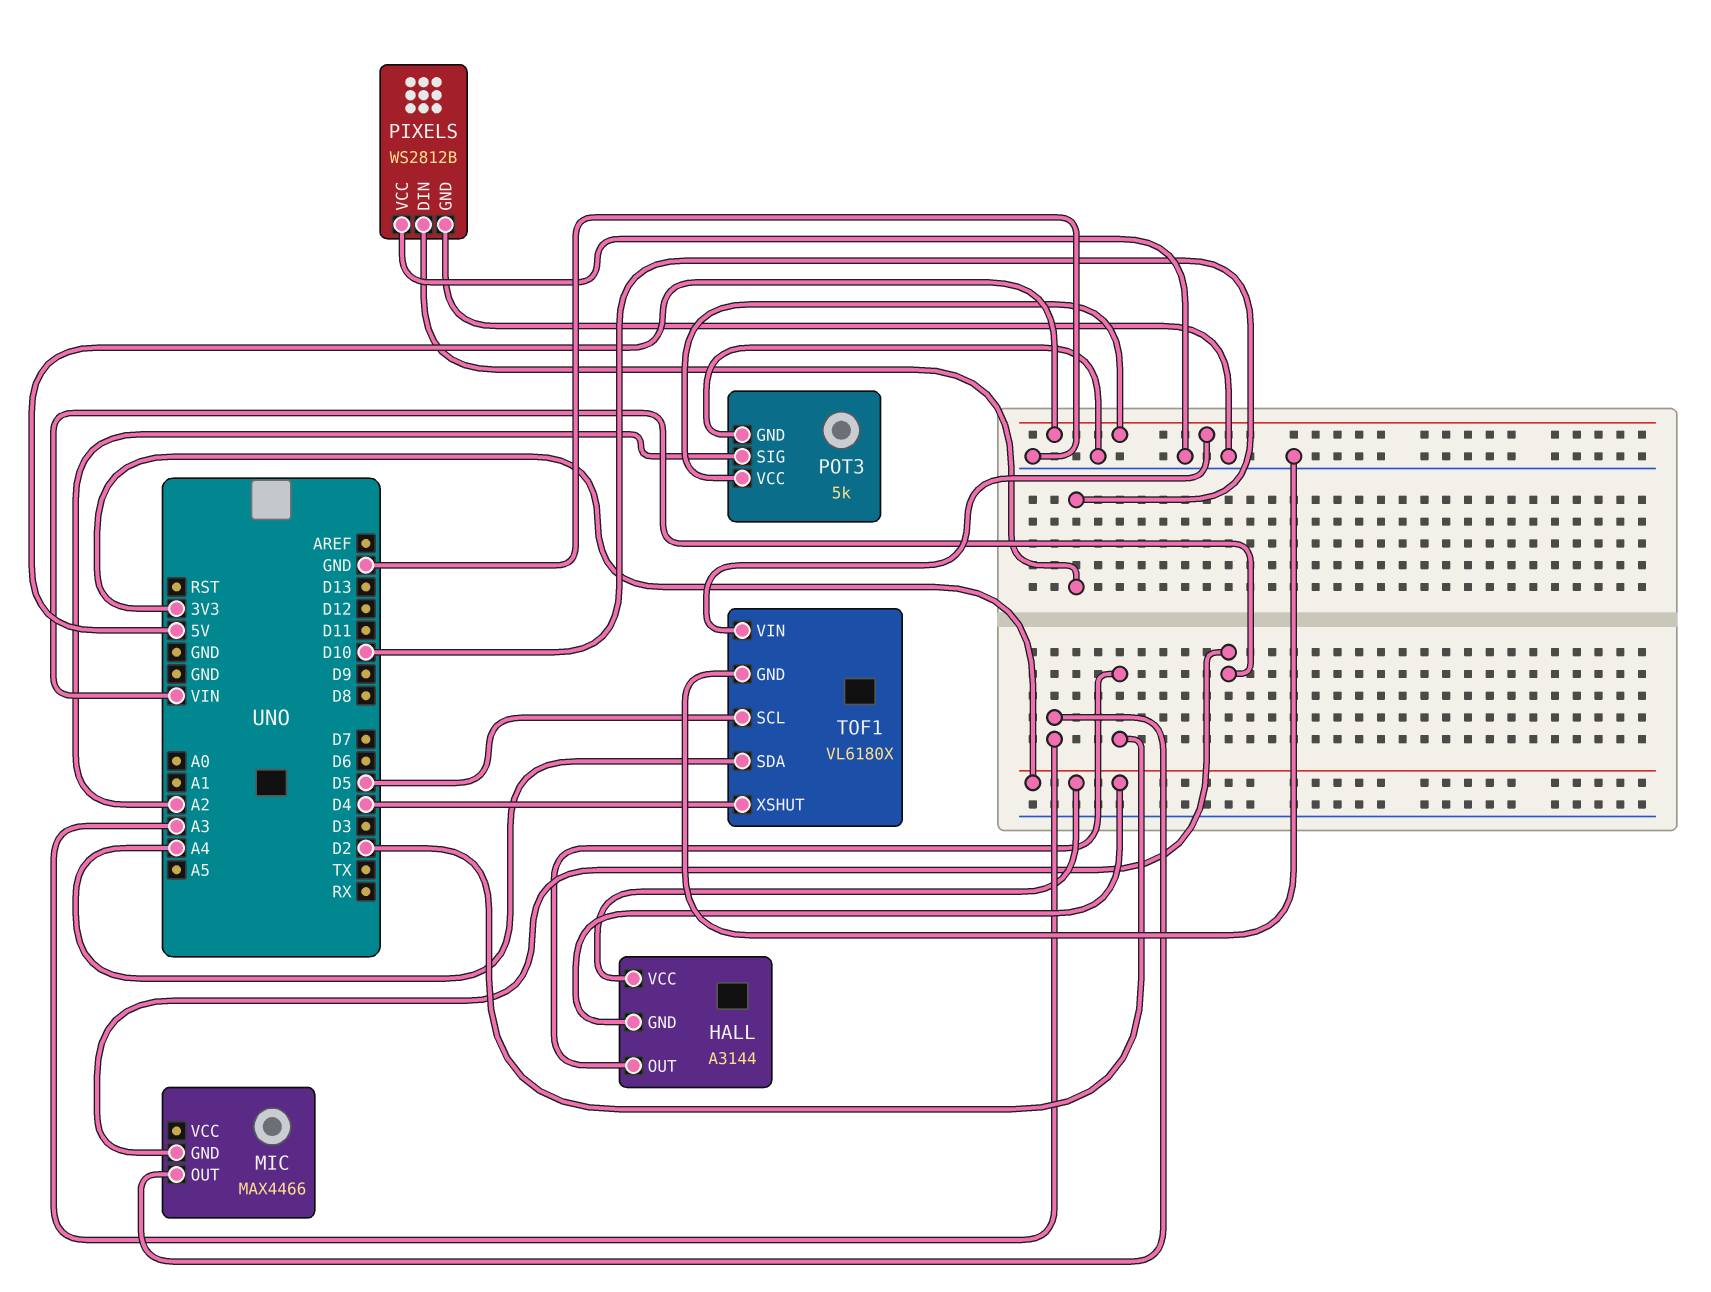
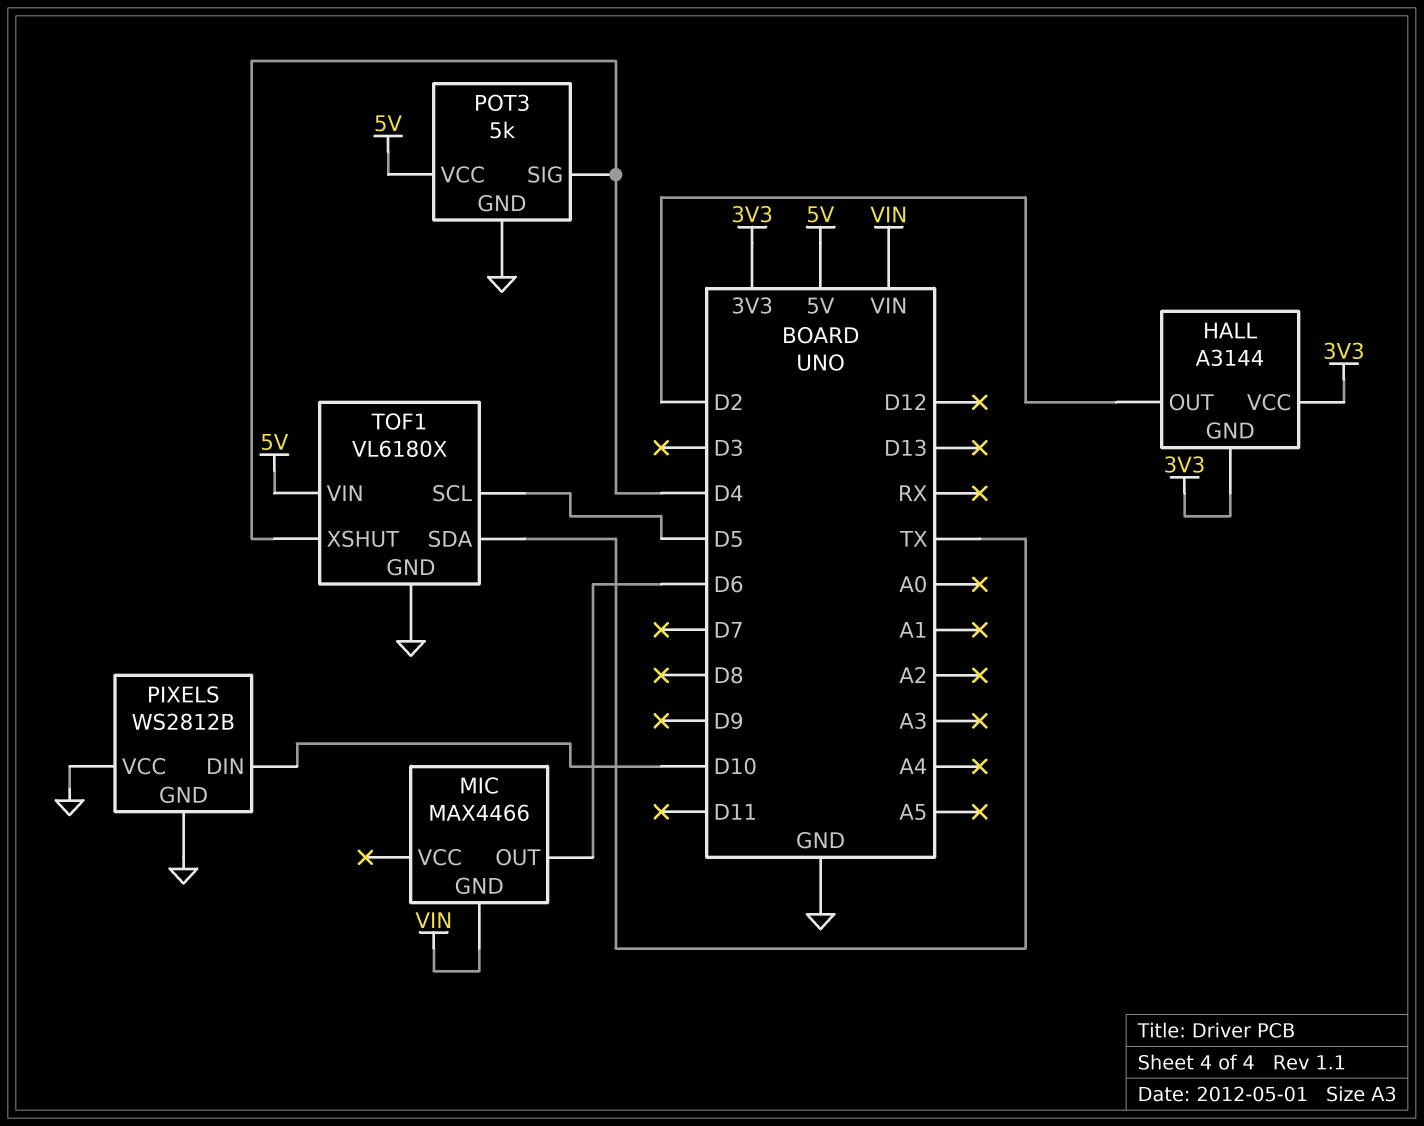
MIC pin OUT: A3 -> D6
POT3 pin SIG: A2 -> D4
TOF1 pin SDA: A4 -> TX

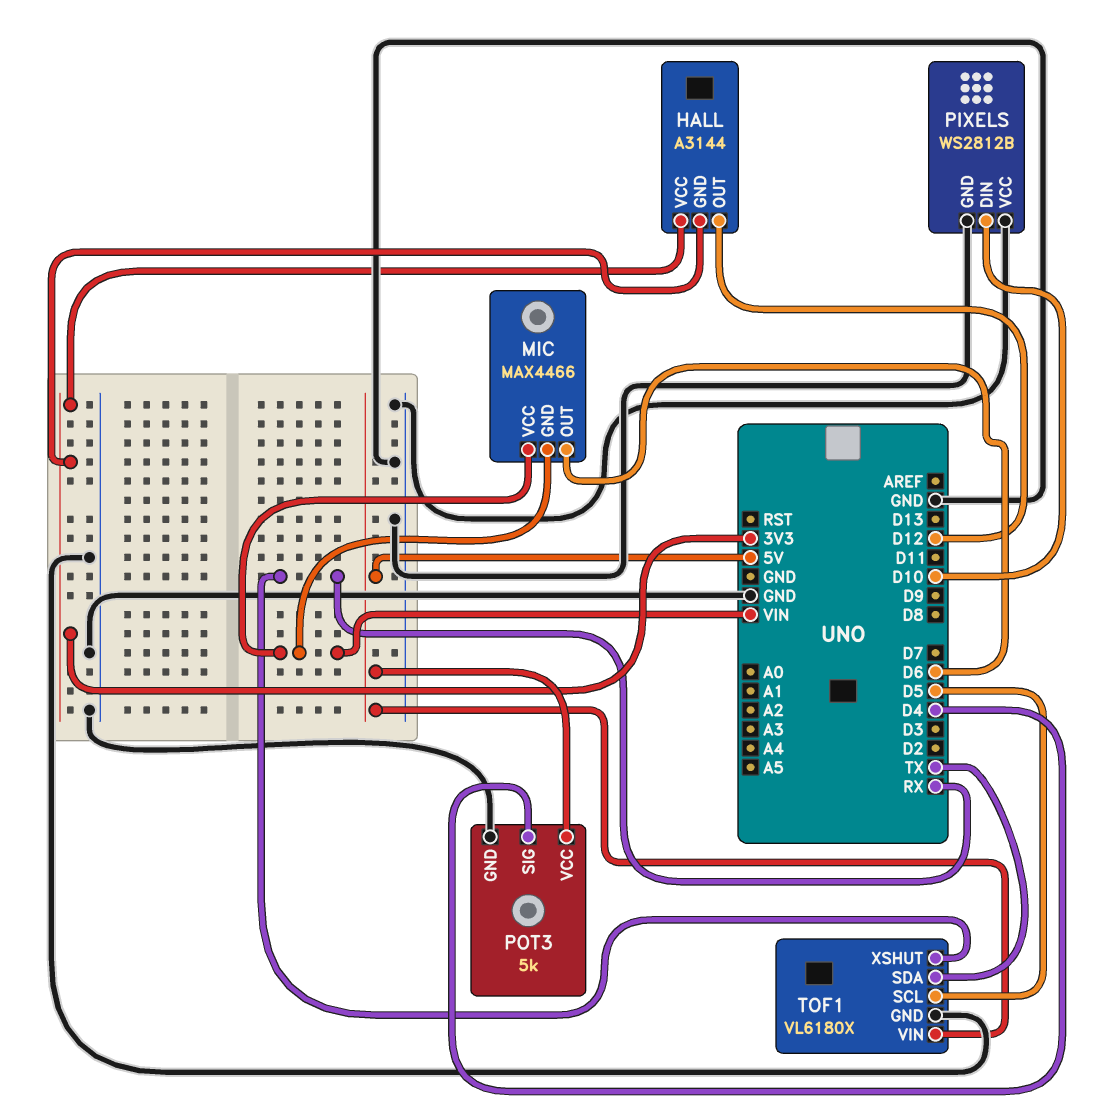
HALL pin OUT: D2 -> D12
MIC pin VCC: none -> VIN
TOF1 pin XSHUT: D4 -> RX

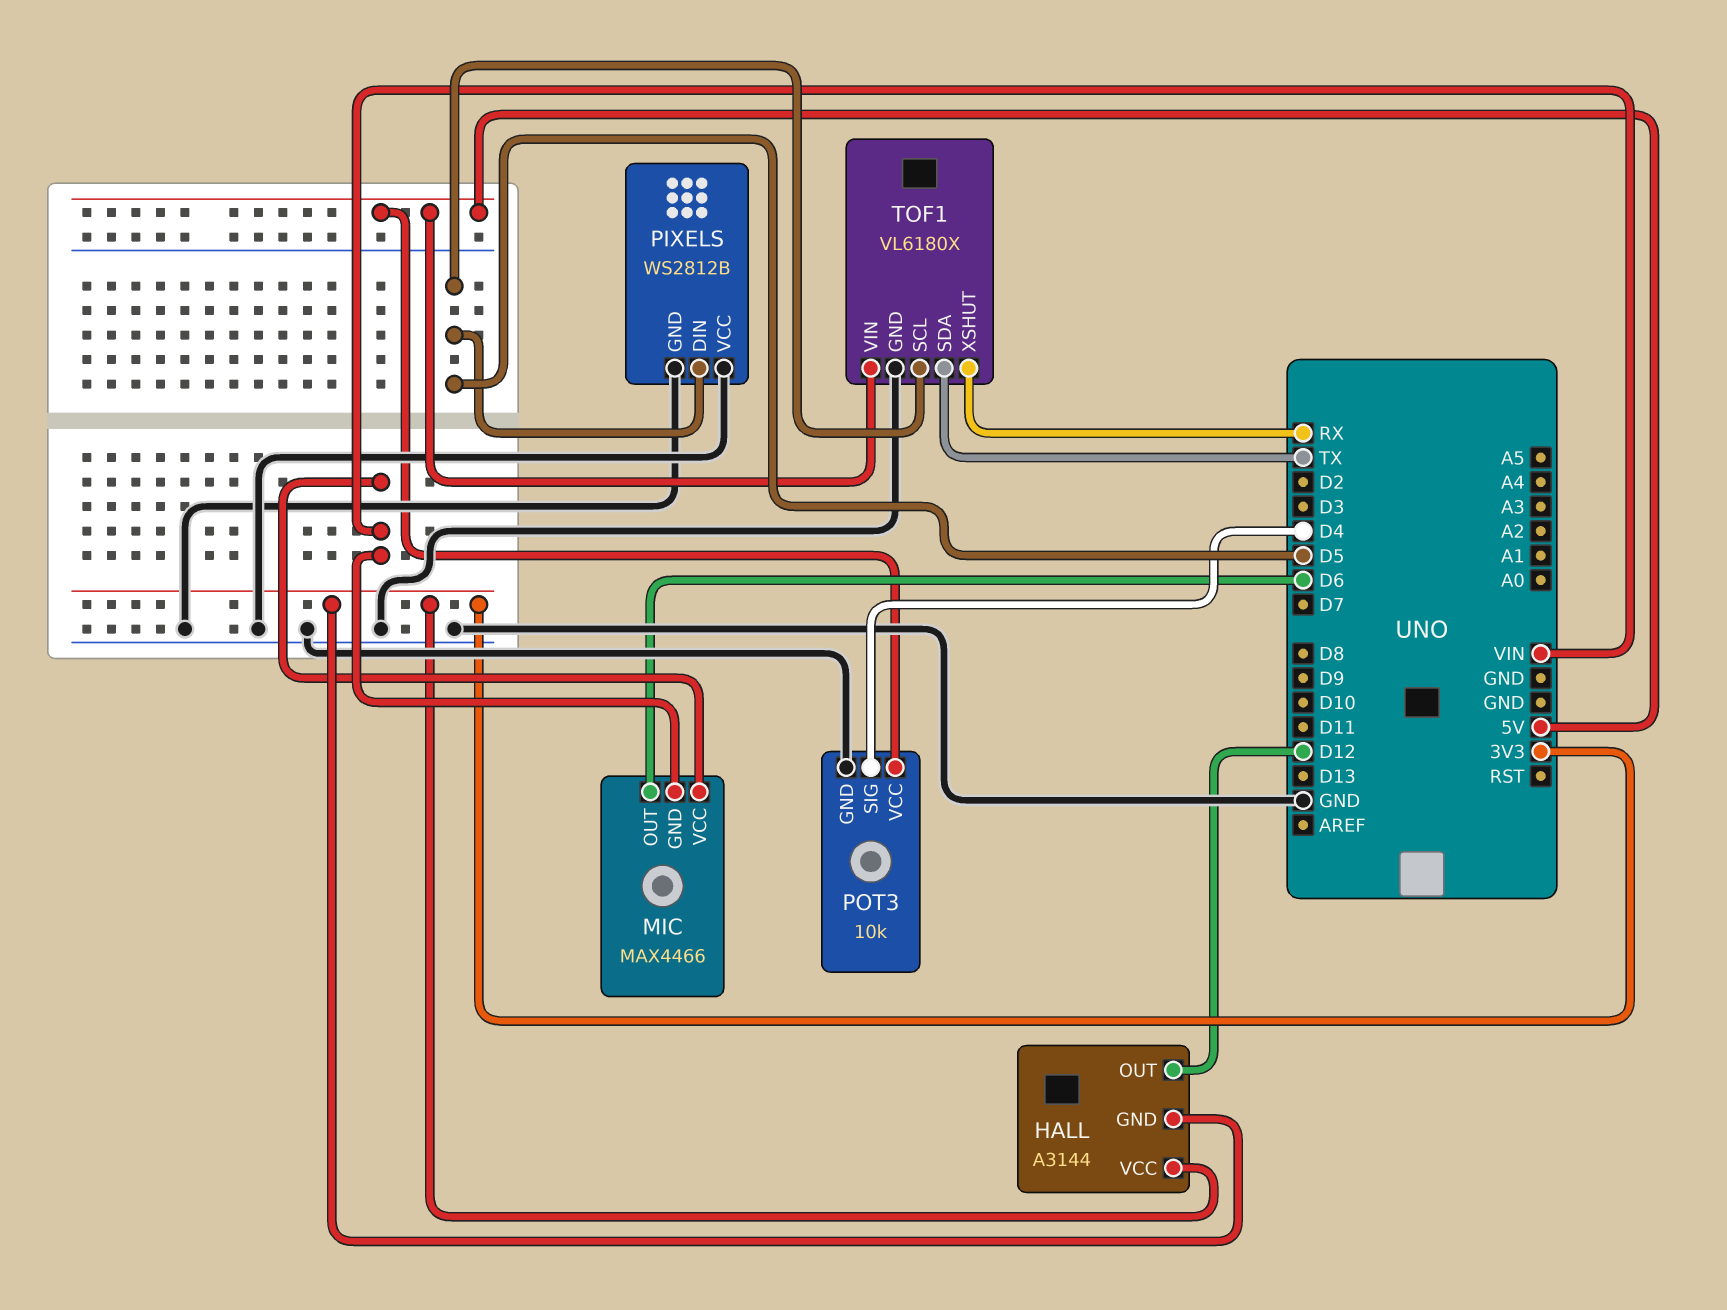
PIXELS pin DIN: D10 -> D5
POT3: 5k -> 10k

